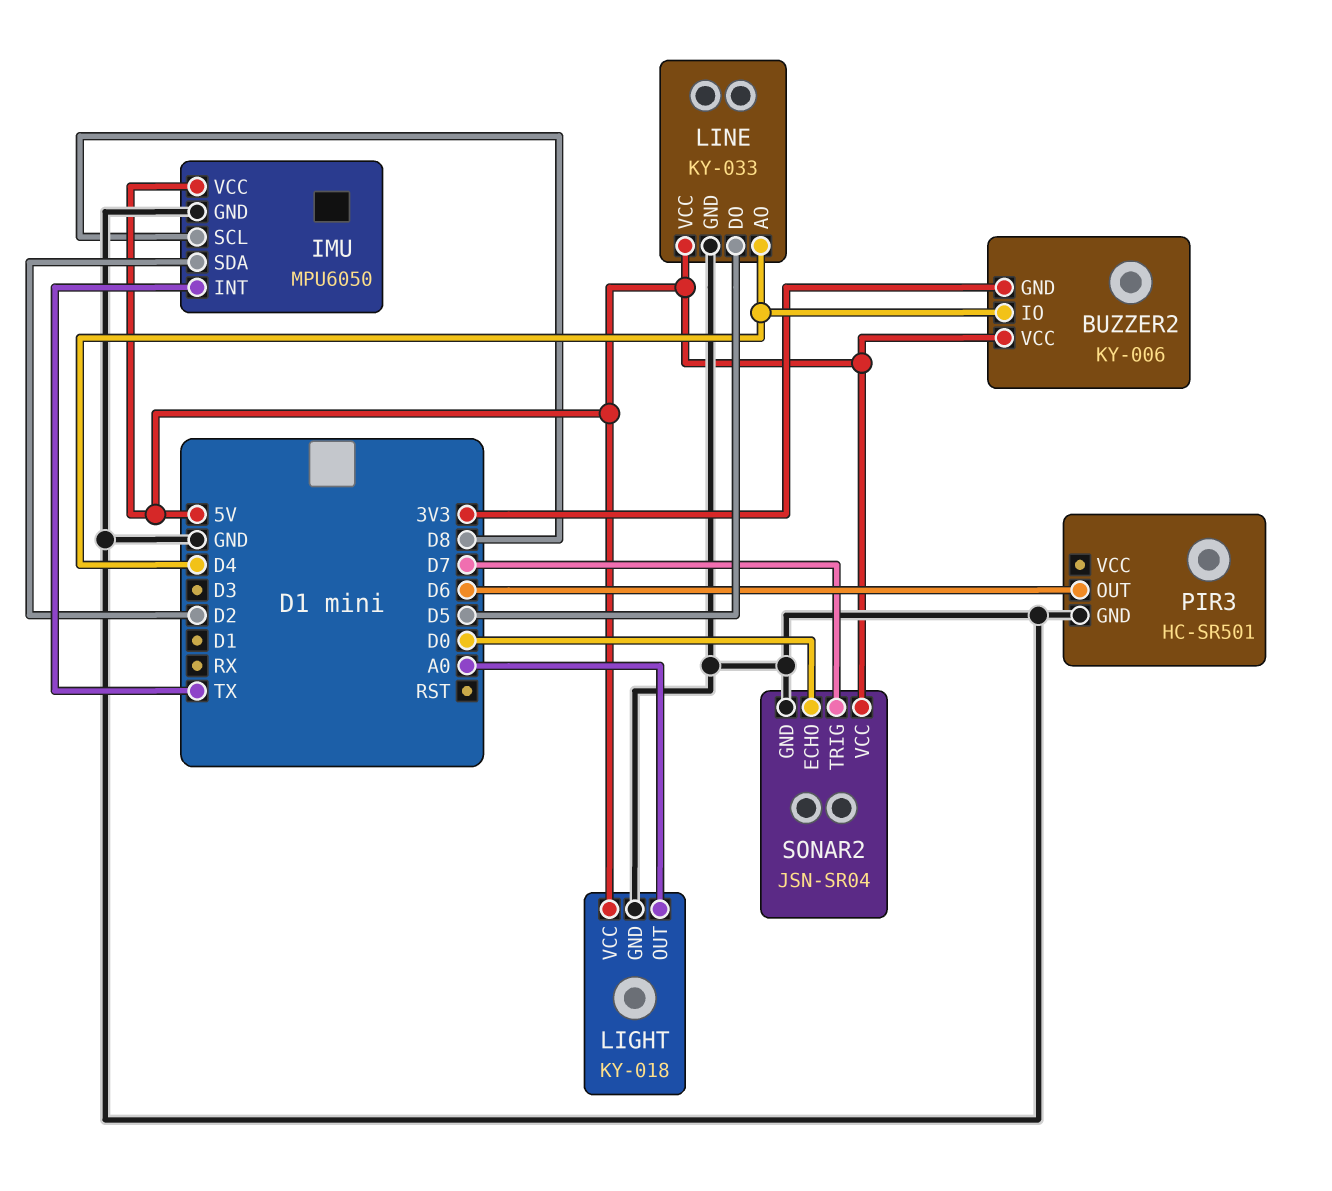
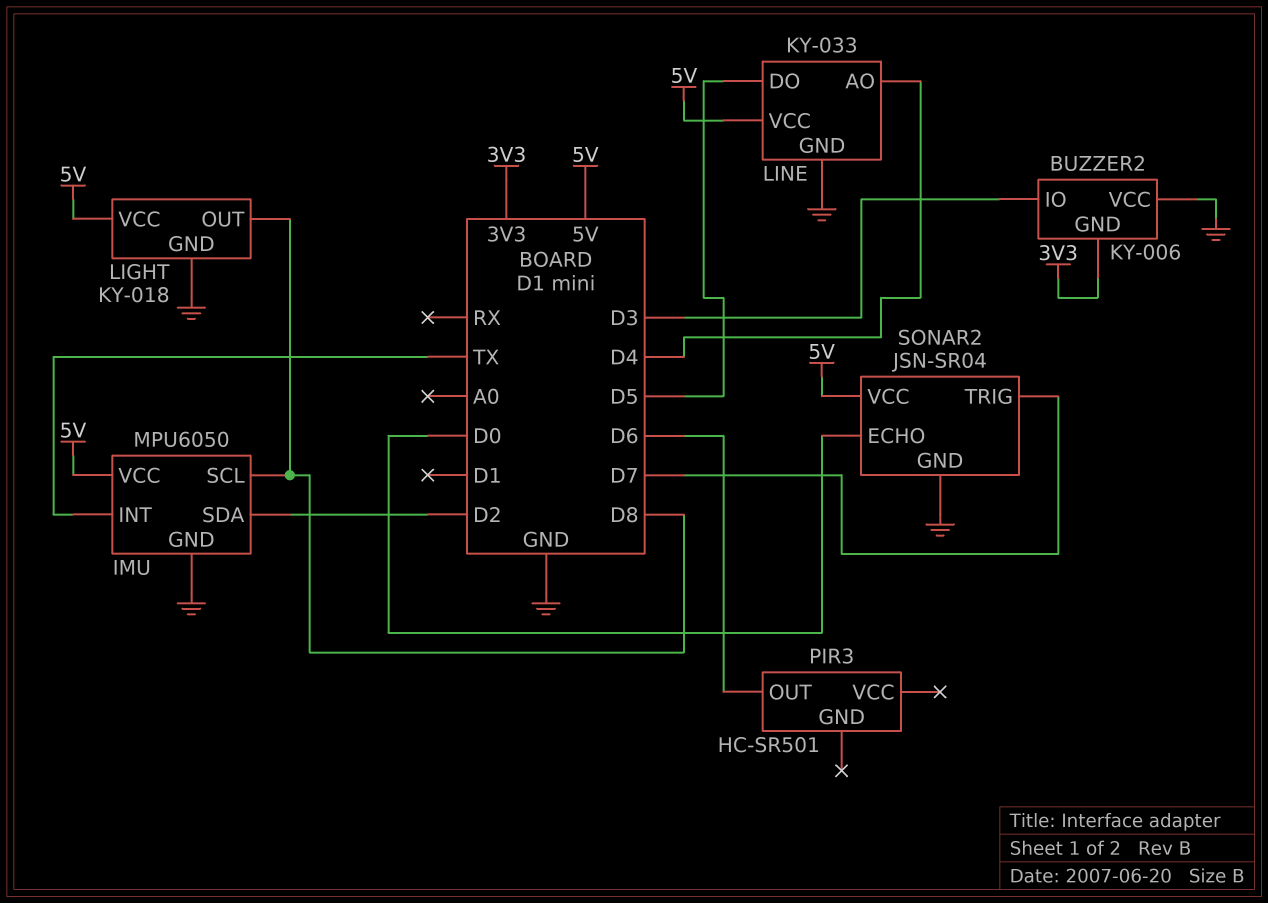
BUZZER2 pin IO: D4 -> D3
BUZZER2 pin VCC: 5V -> GND
LIGHT pin OUT: A0 -> D8
PIR3 pin GND: GND -> none

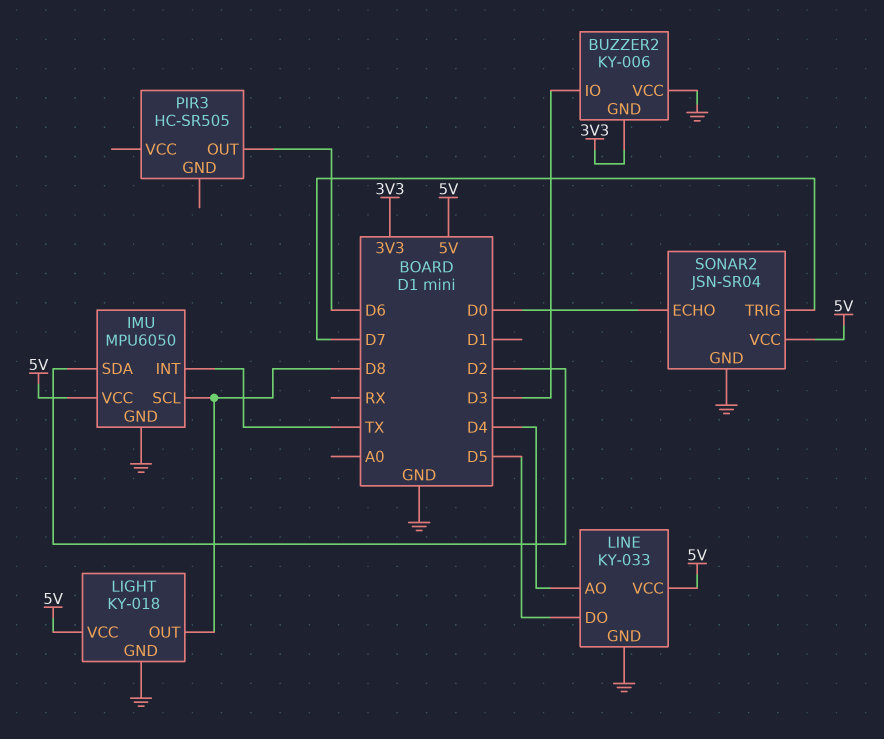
PIR3: HC-SR501 -> HC-SR505

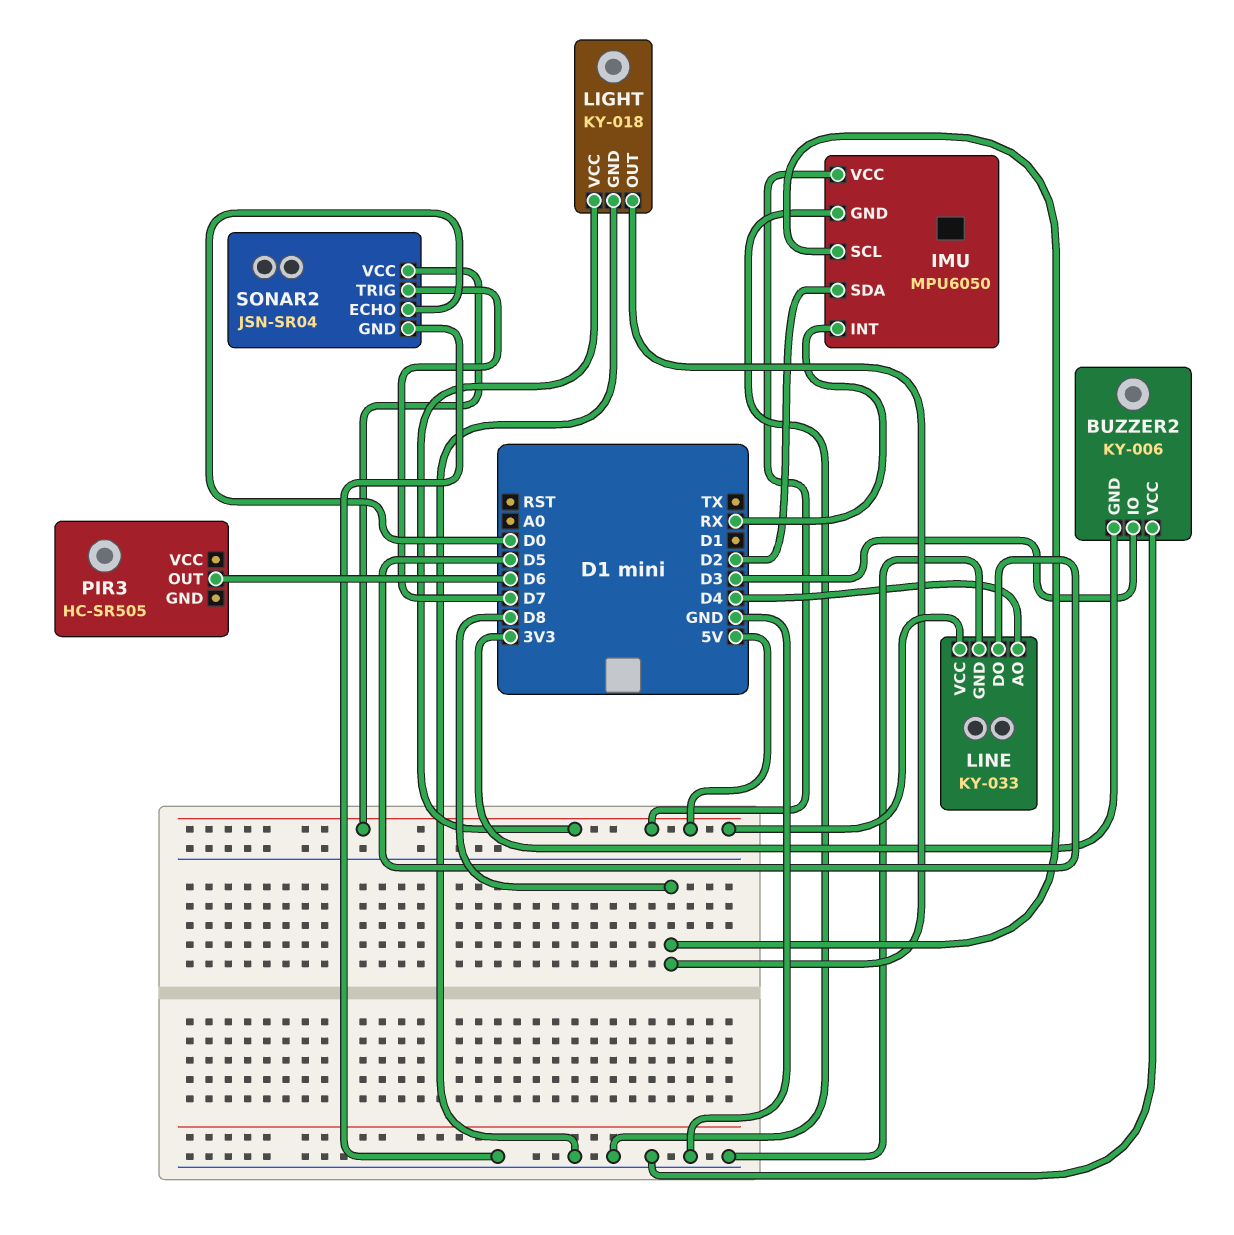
IMU pin INT: TX -> RX

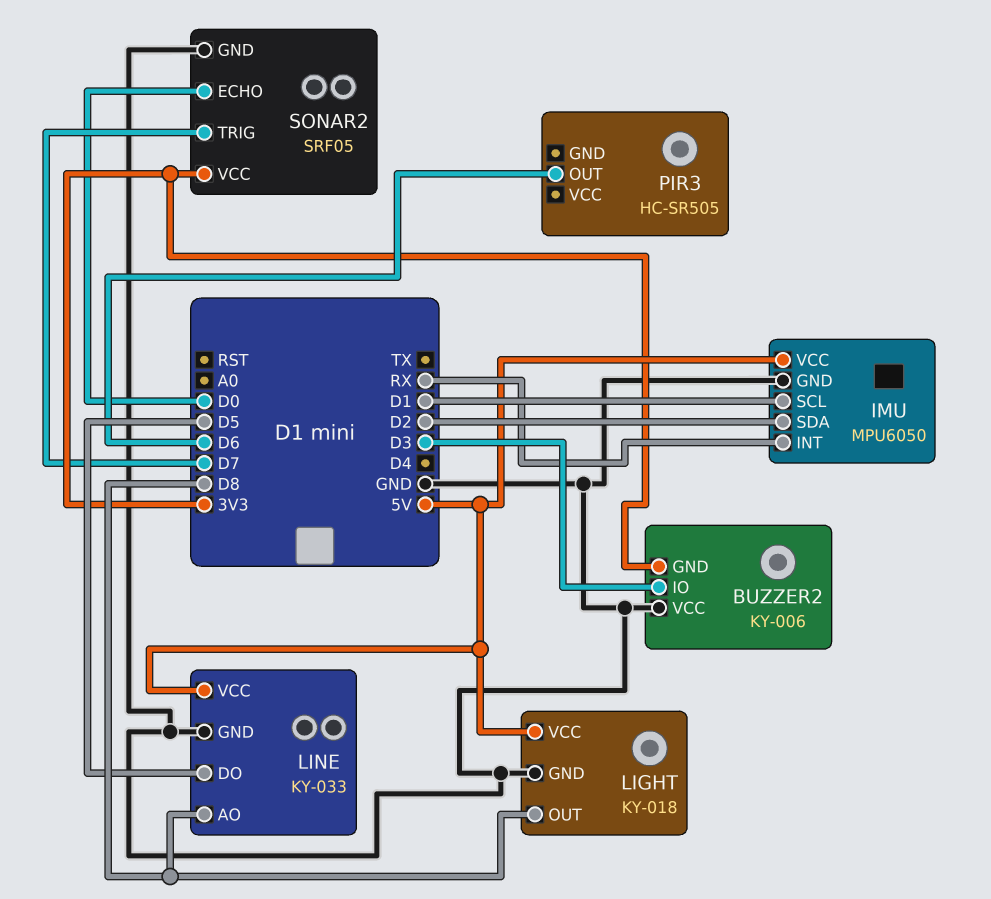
IMU pin SCL: D8 -> D1
LINE pin AO: D4 -> D8
SONAR2: JSN-SR04 -> SRF05
SONAR2 pin VCC: 5V -> 3V3

